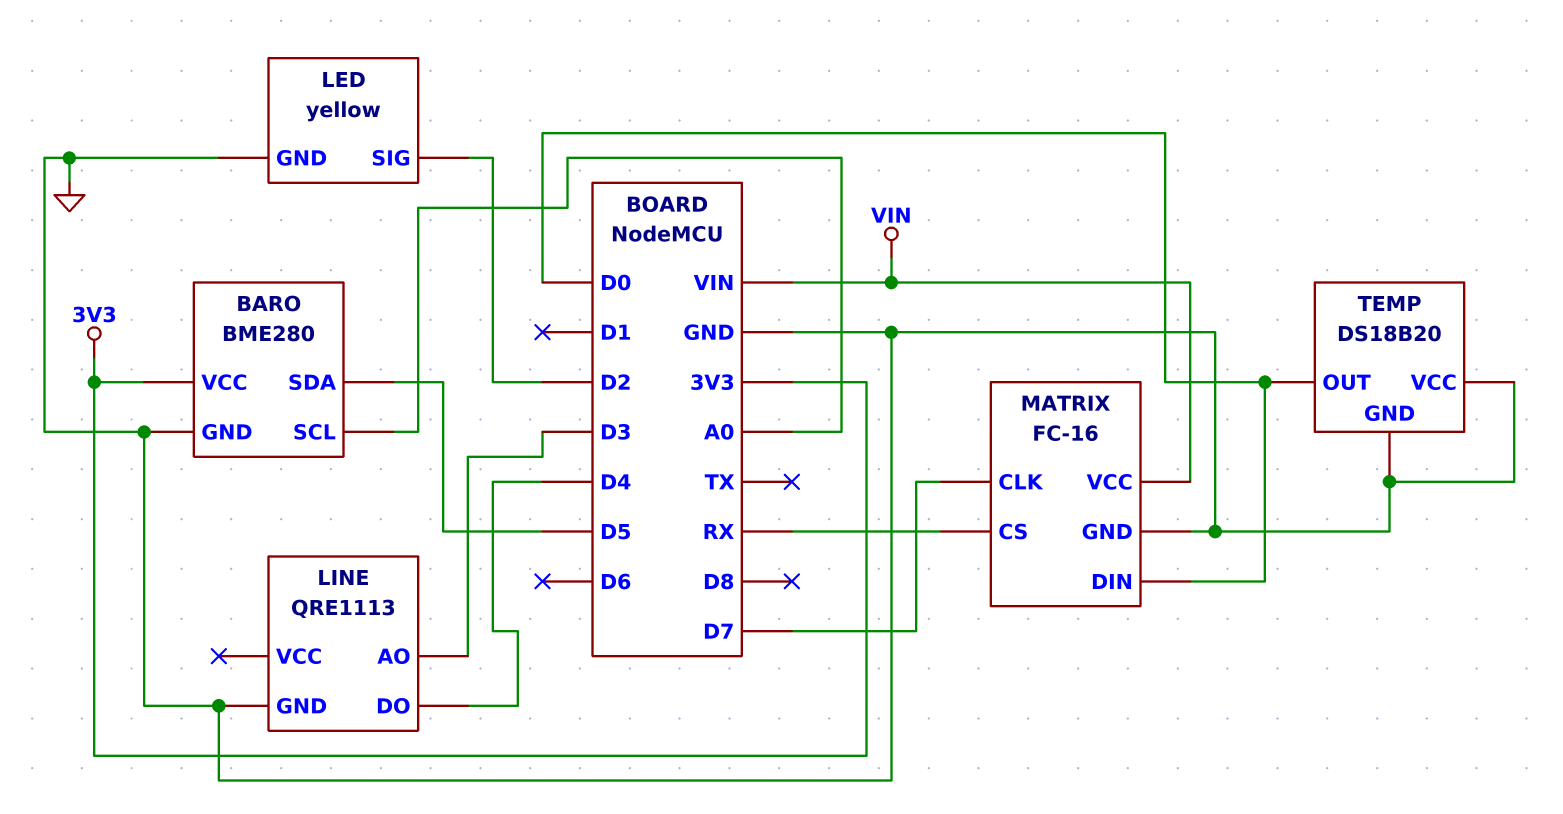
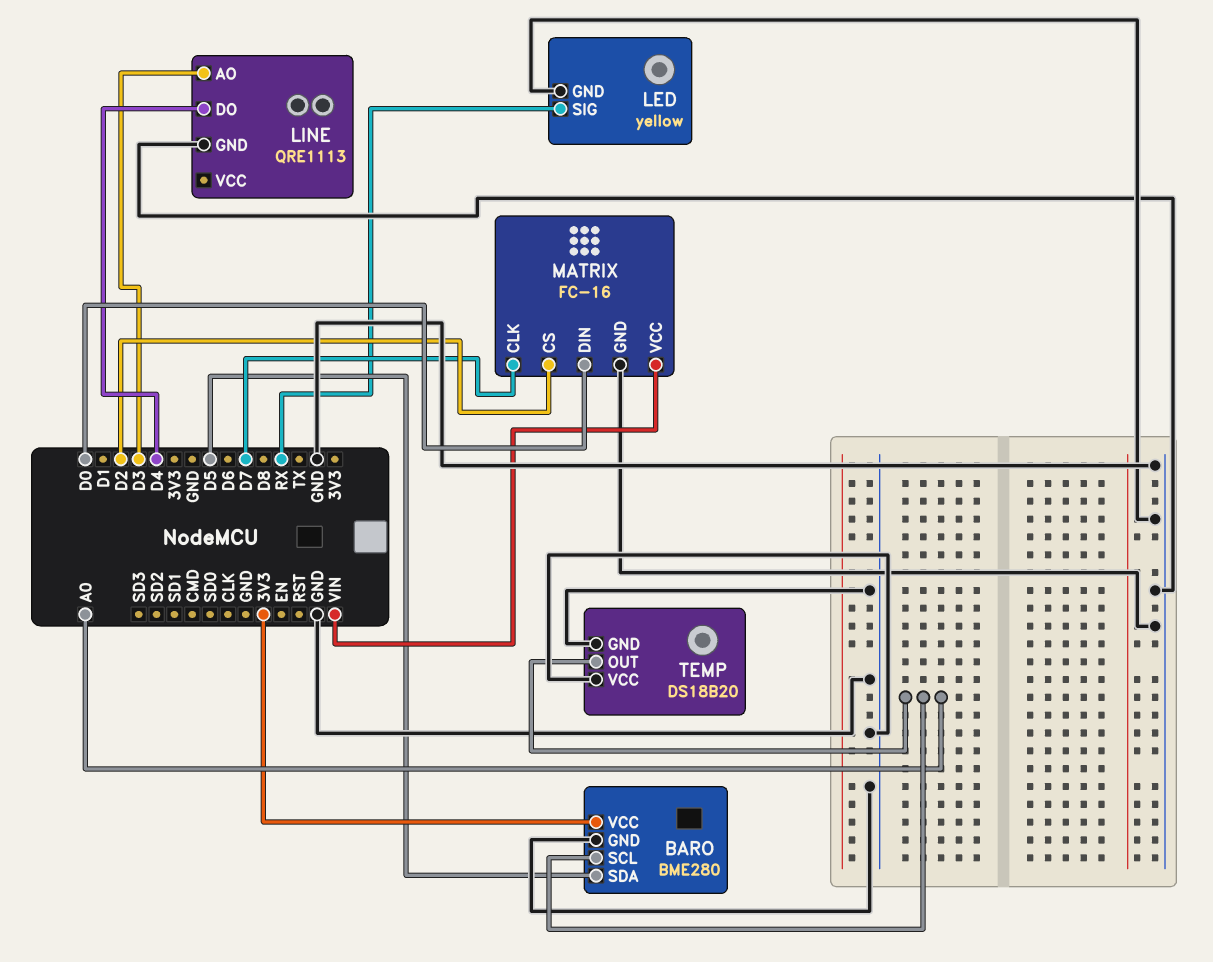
LED pin SIG: D2 -> RX
MATRIX pin CS: RX -> D2
TEMP pin OUT: D0 -> A0

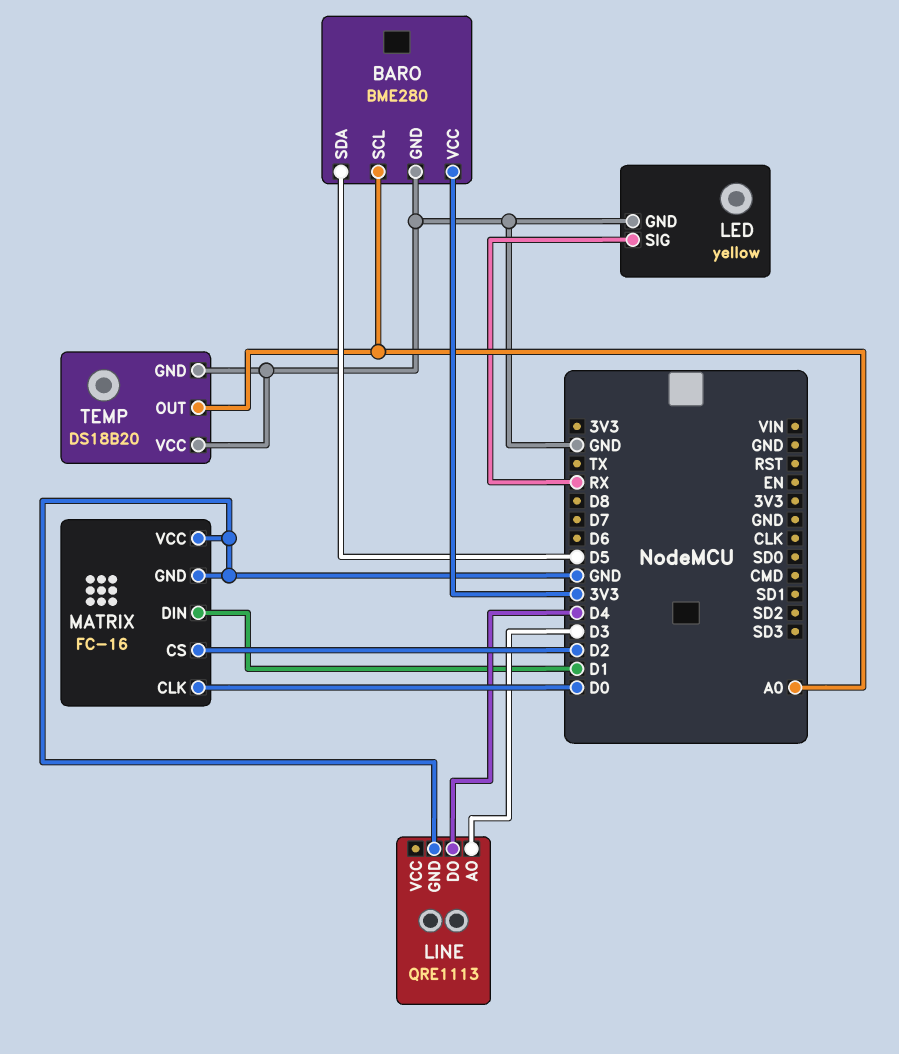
MATRIX pin CLK: D7 -> D0
MATRIX pin DIN: D0 -> D1
MATRIX pin VCC: VIN -> GND

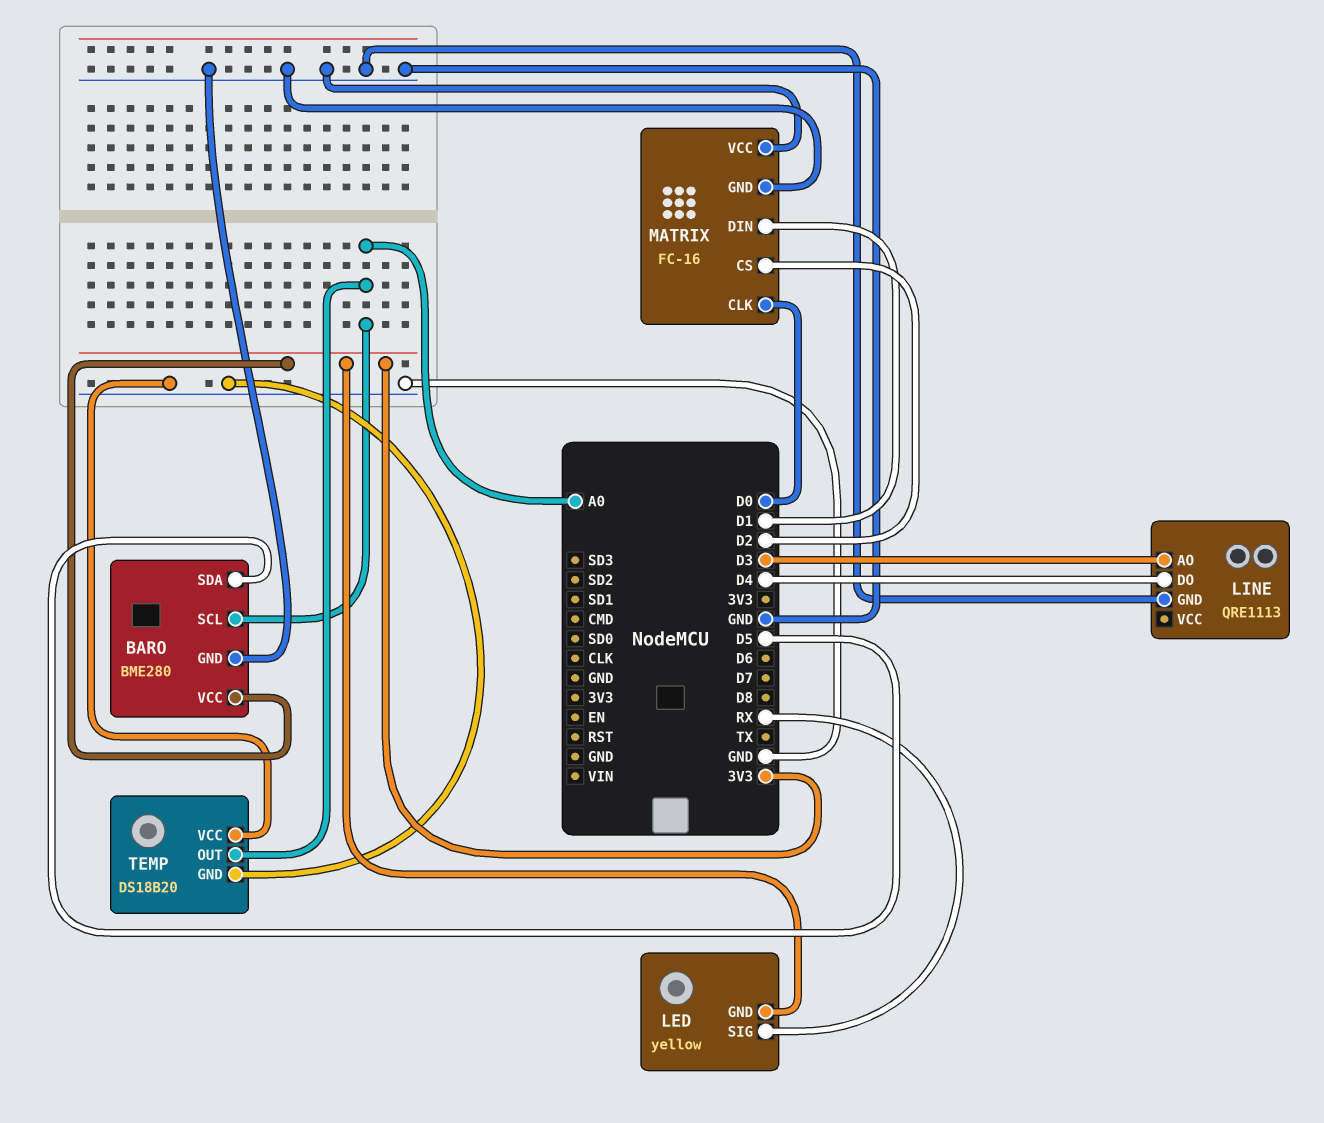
LED pin GND: GND -> 3V3

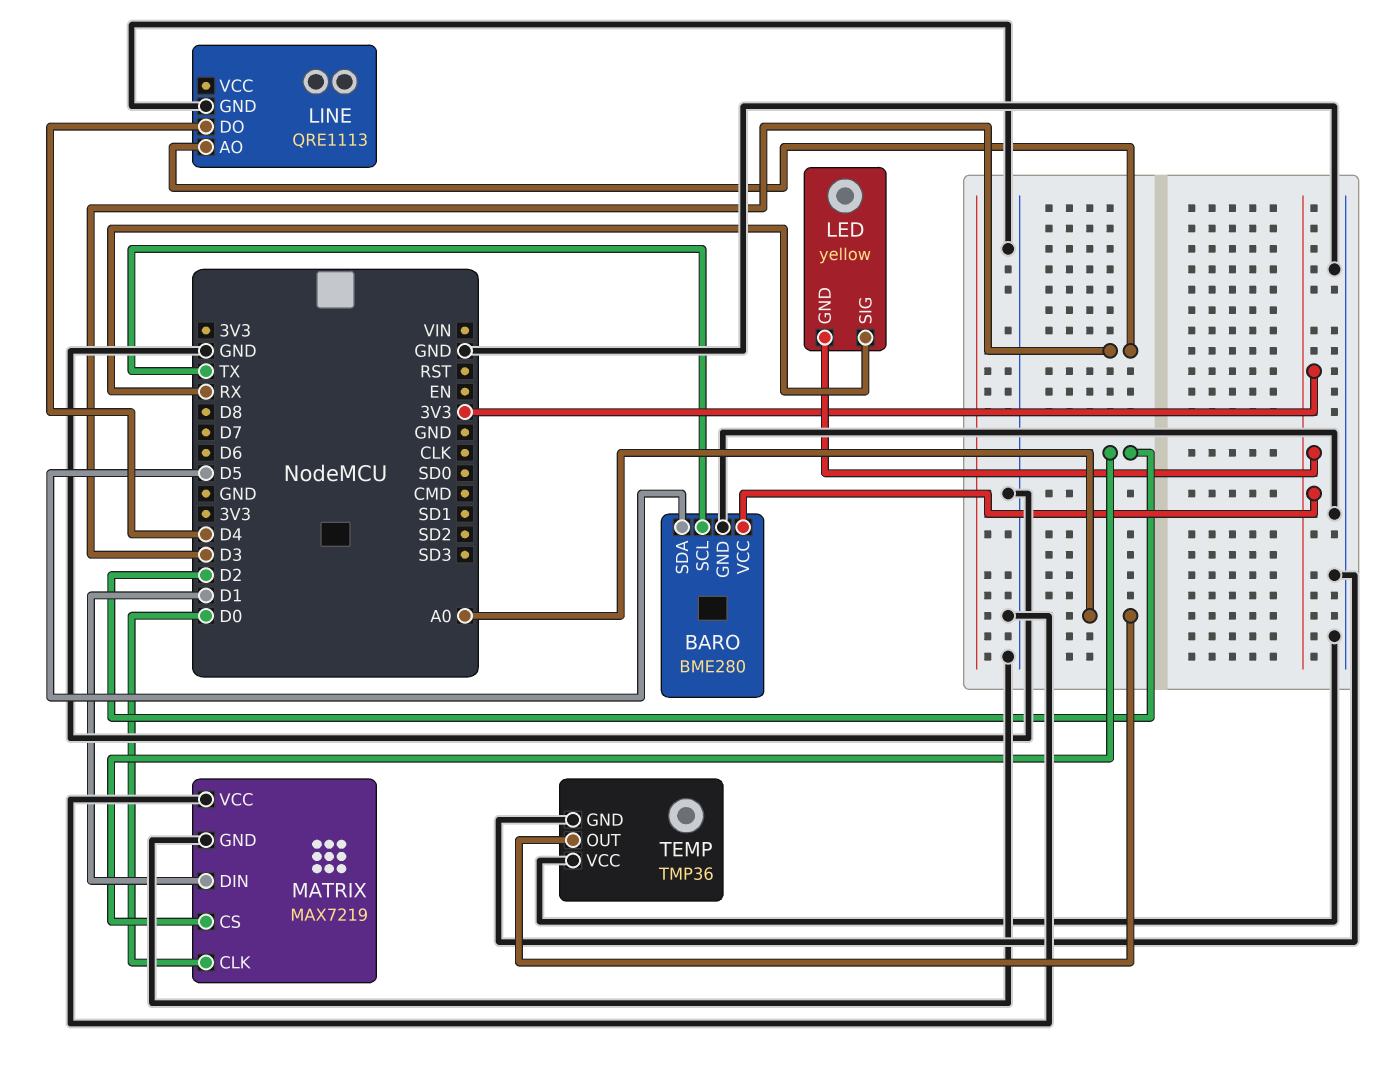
BARO pin SCL: A0 -> TX
MATRIX: FC-16 -> MAX7219
TEMP: DS18B20 -> TMP36

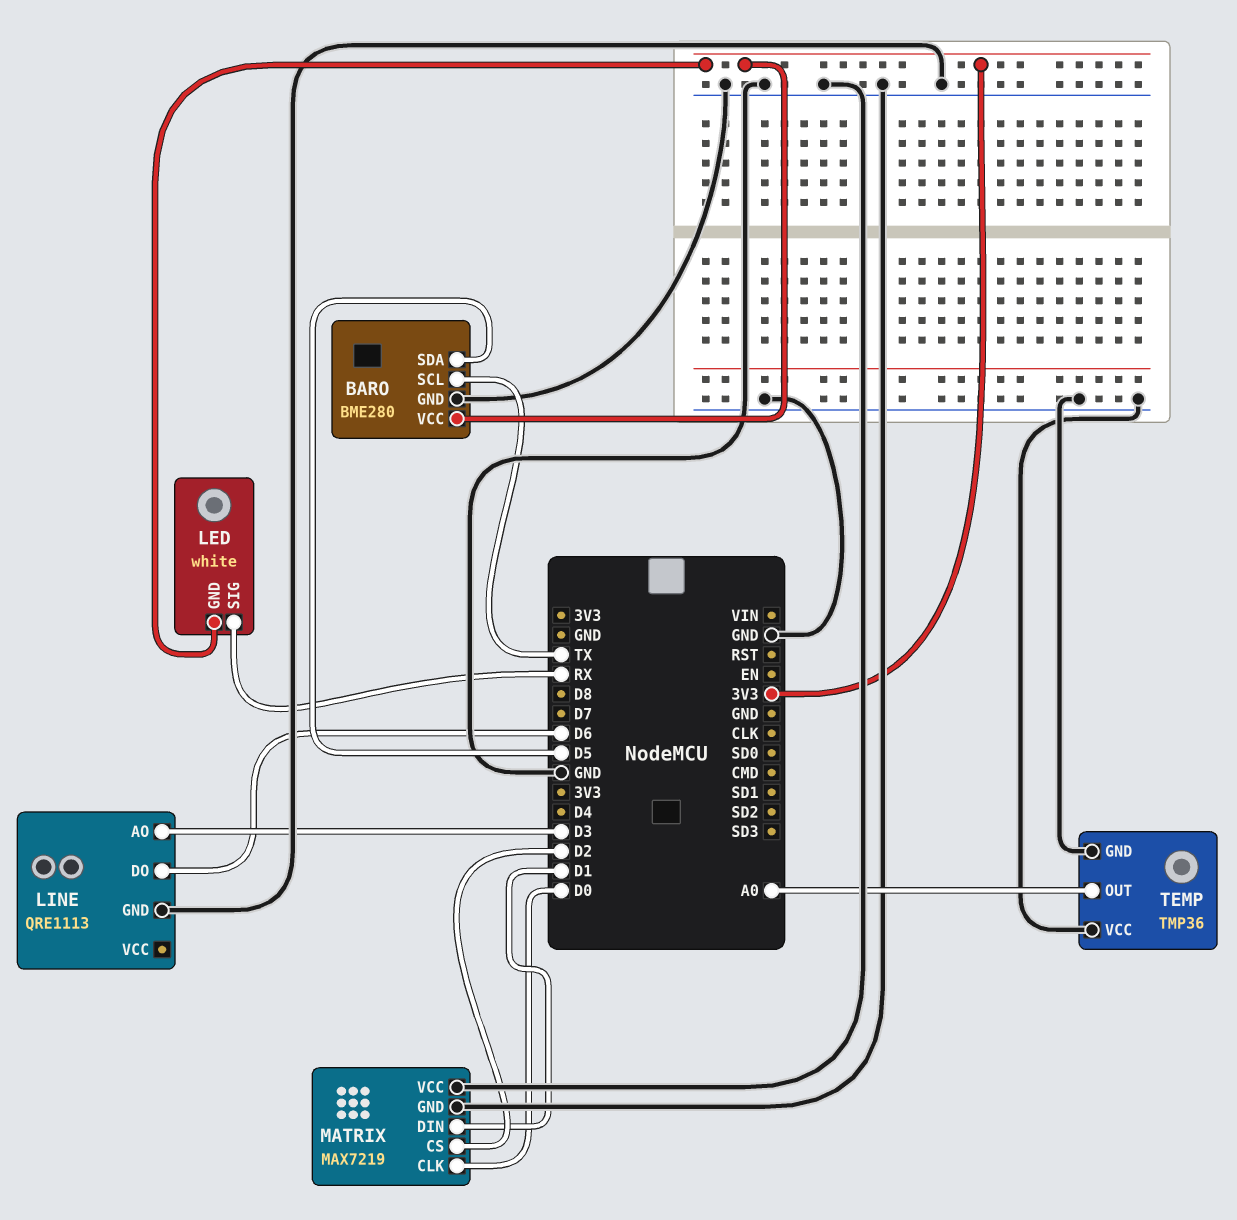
LED: yellow -> white
LINE pin DO: D4 -> D6

